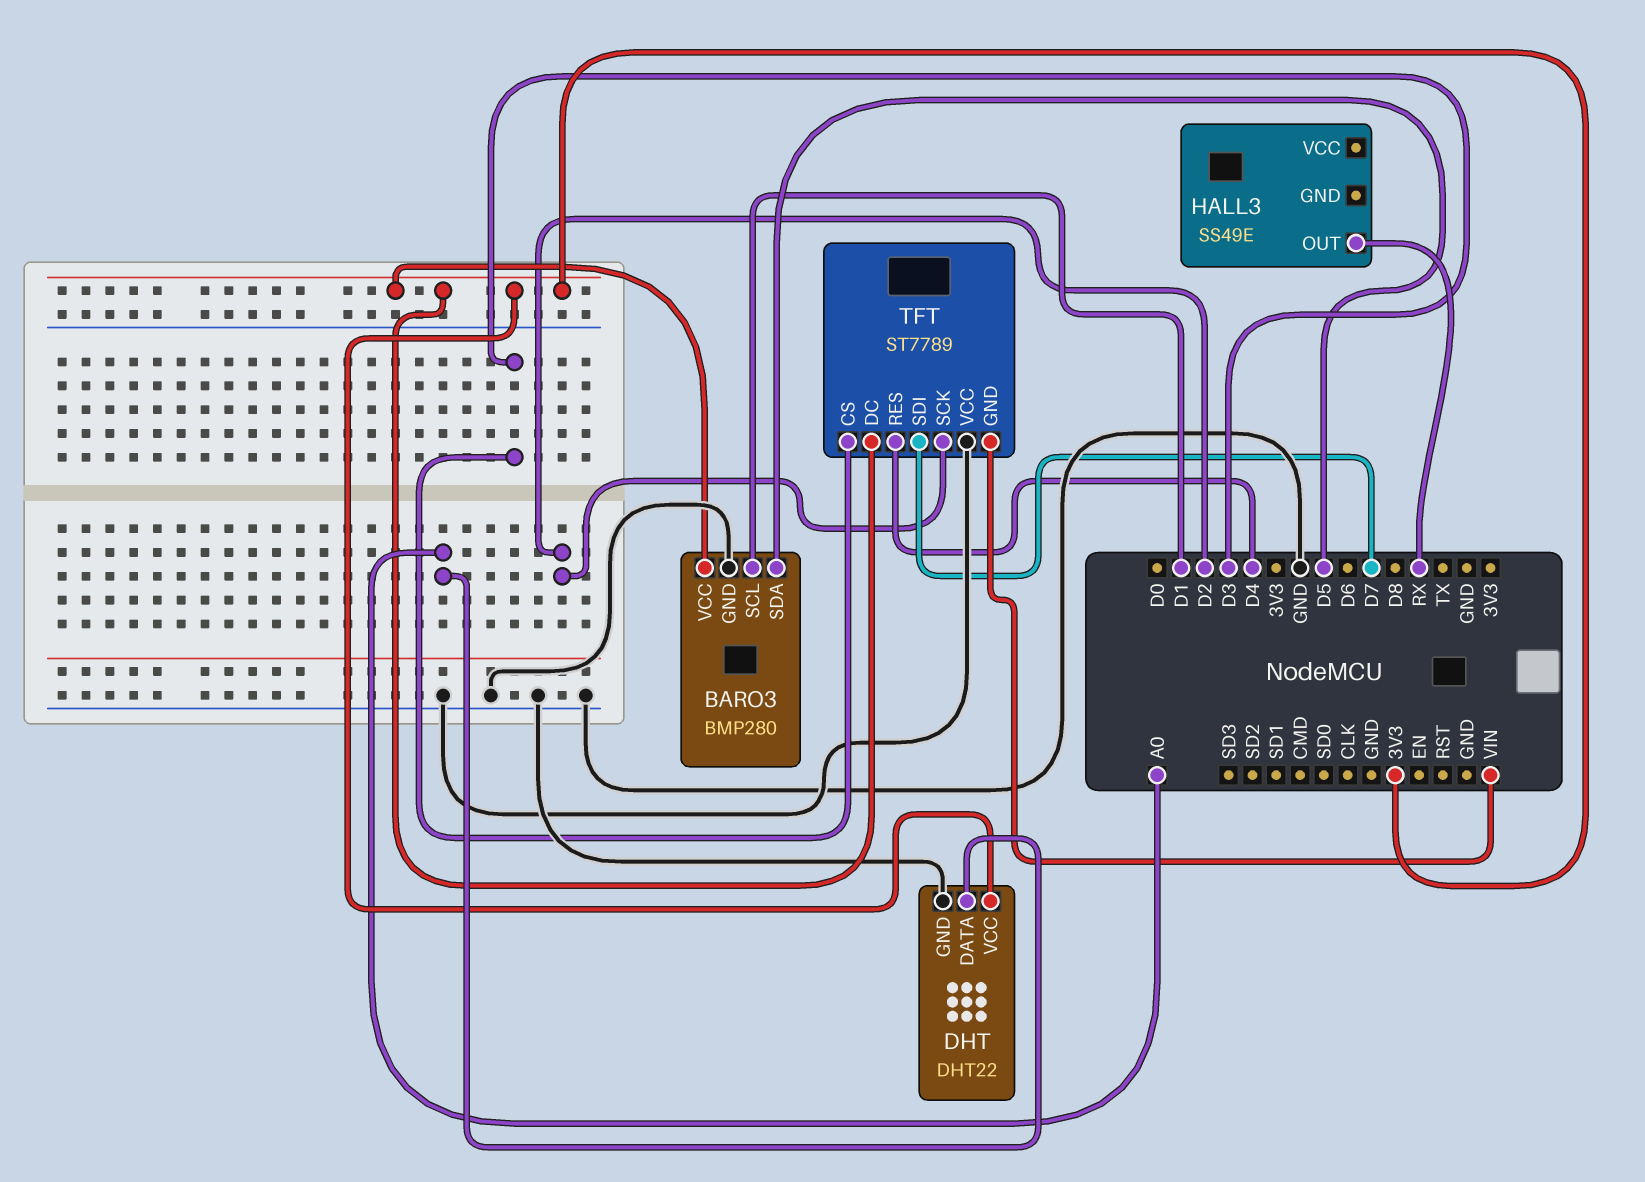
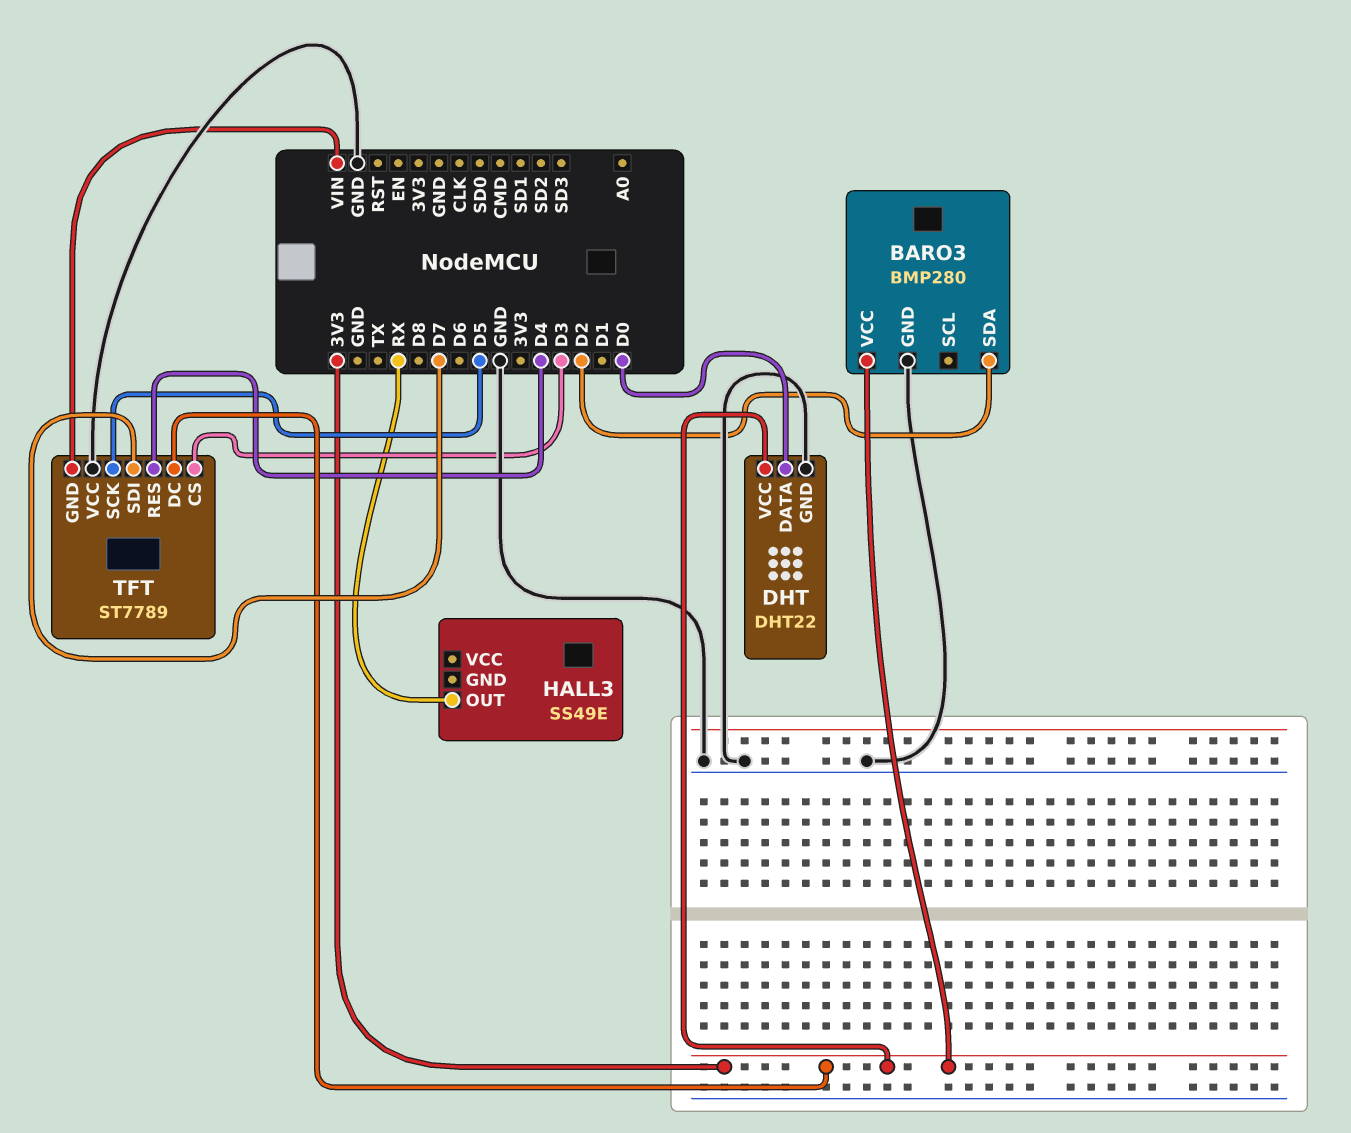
BARO3 pin SCL: D1 -> none
BARO3 pin SDA: D5 -> D2
DHT pin DATA: A0 -> D0
TFT pin SCK: D2 -> D5

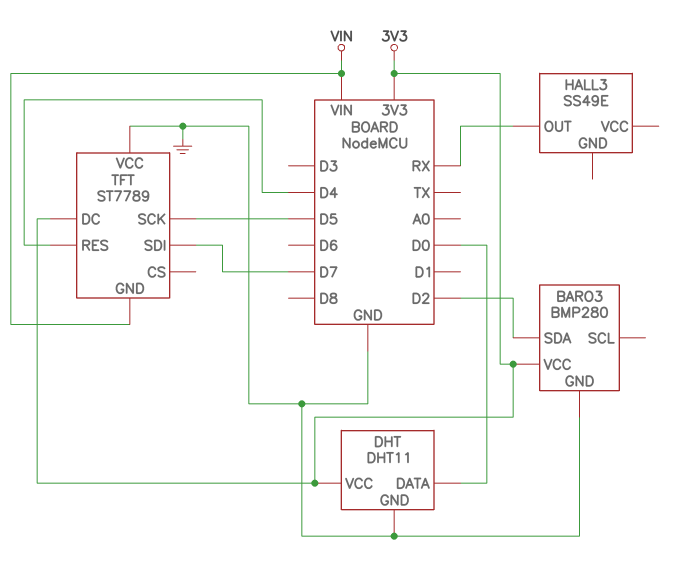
DHT: DHT22 -> DHT11
TFT pin CS: D3 -> none

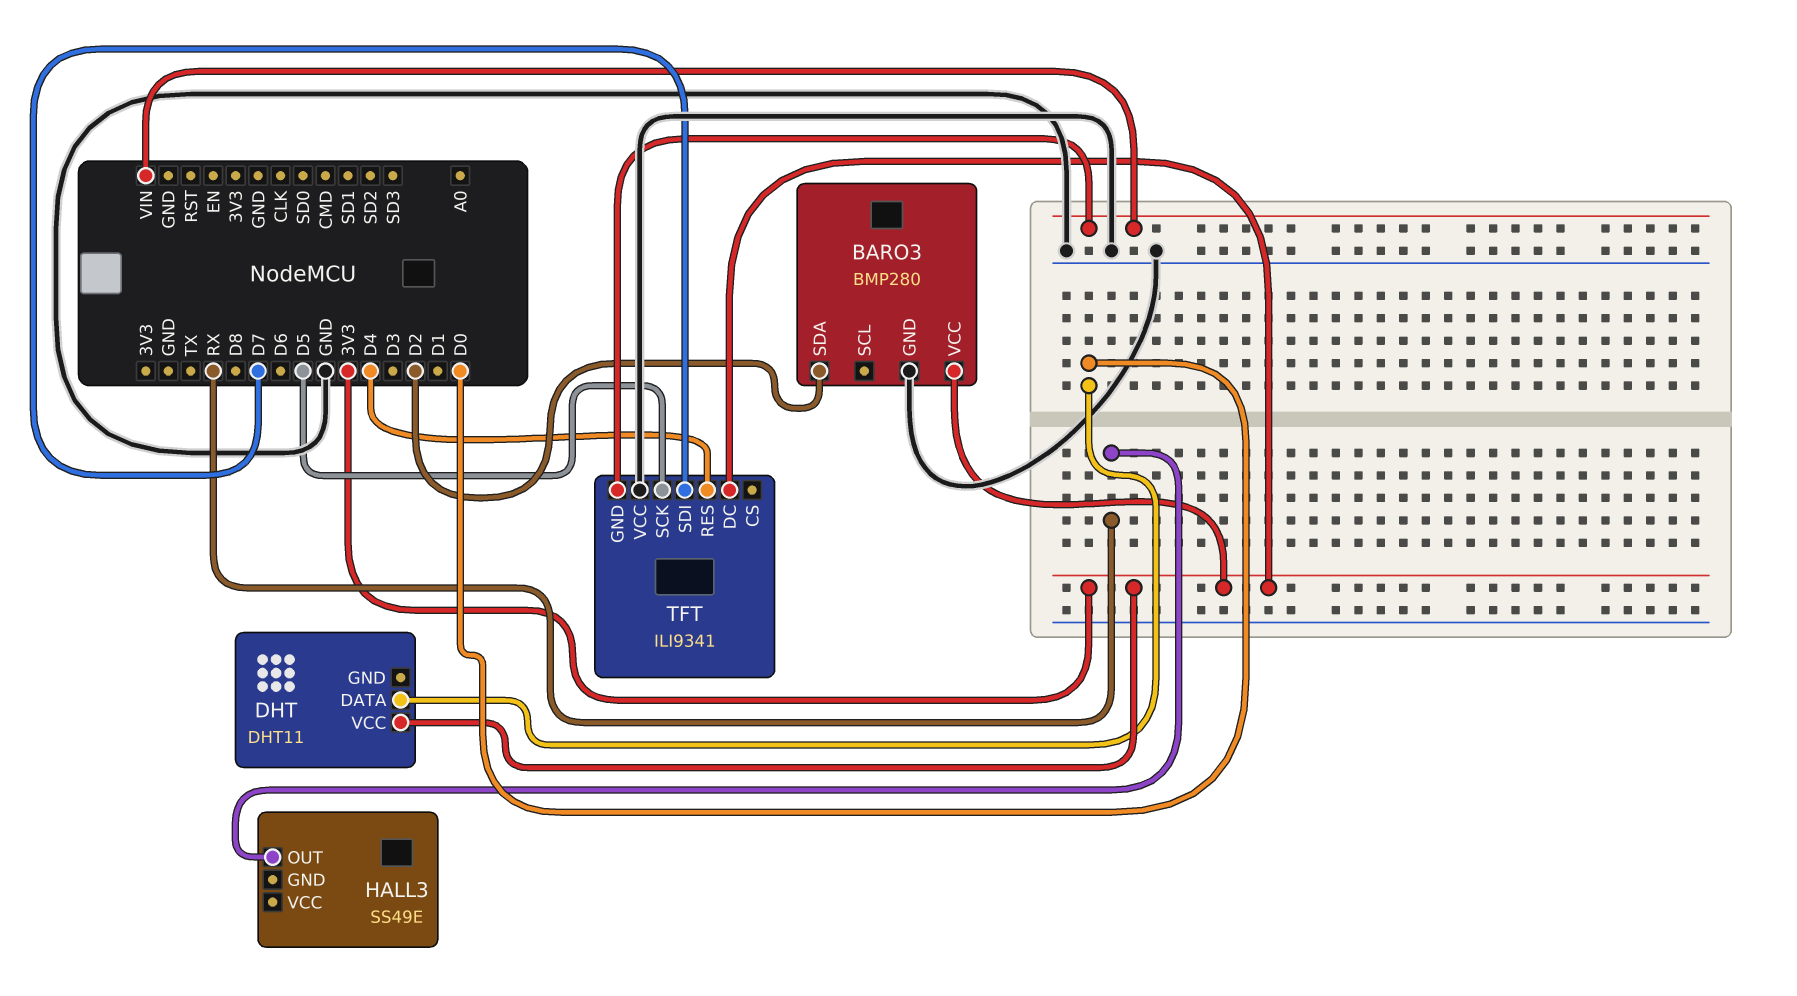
DHT pin GND: GND -> none
TFT: ST7789 -> ILI9341

